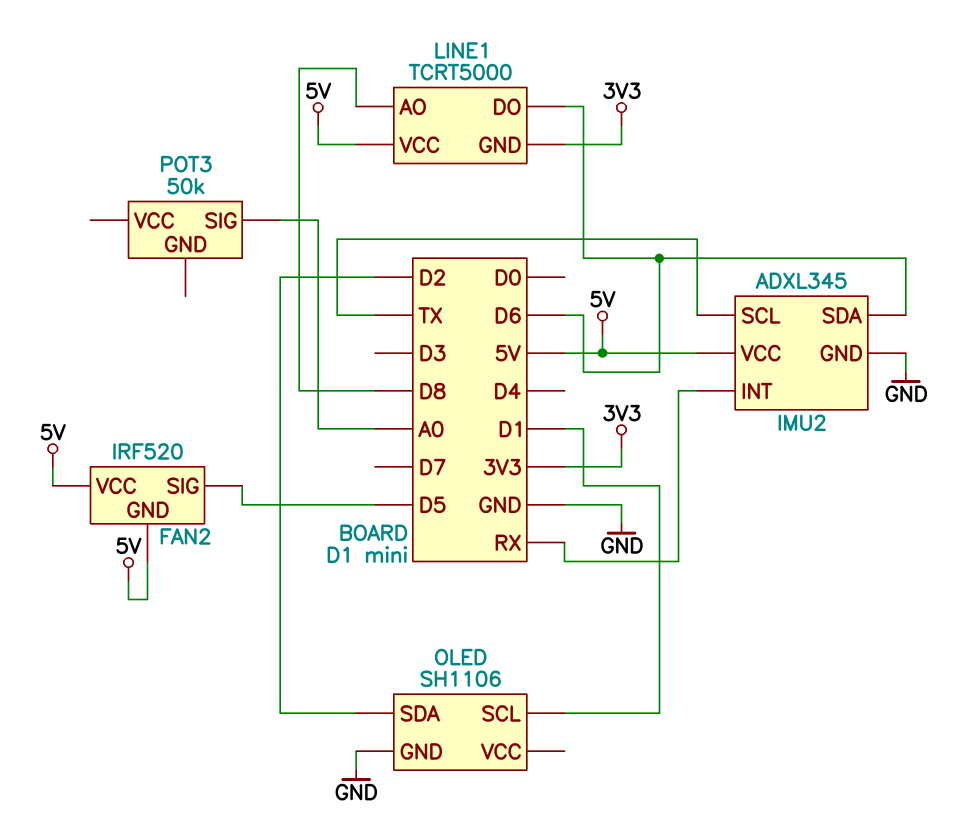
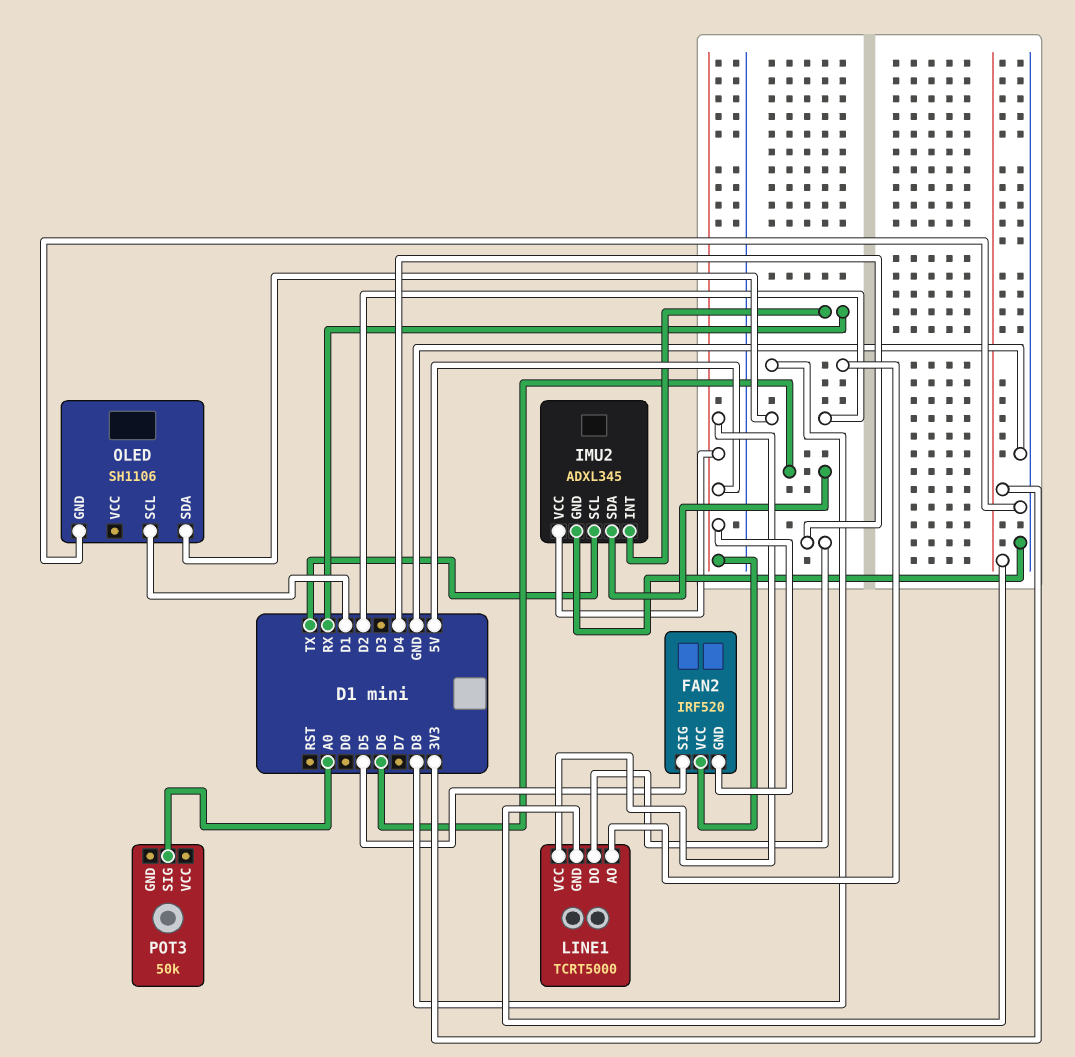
LINE1 pin DO: D6 -> D4

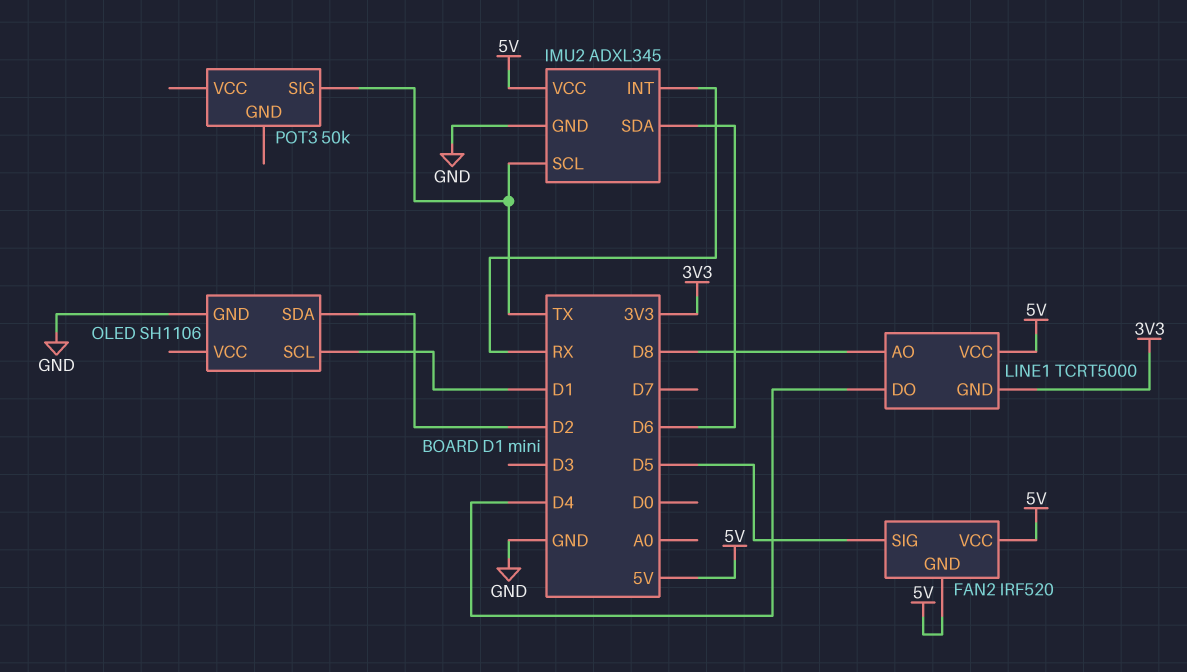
POT3 pin SIG: A0 -> TX

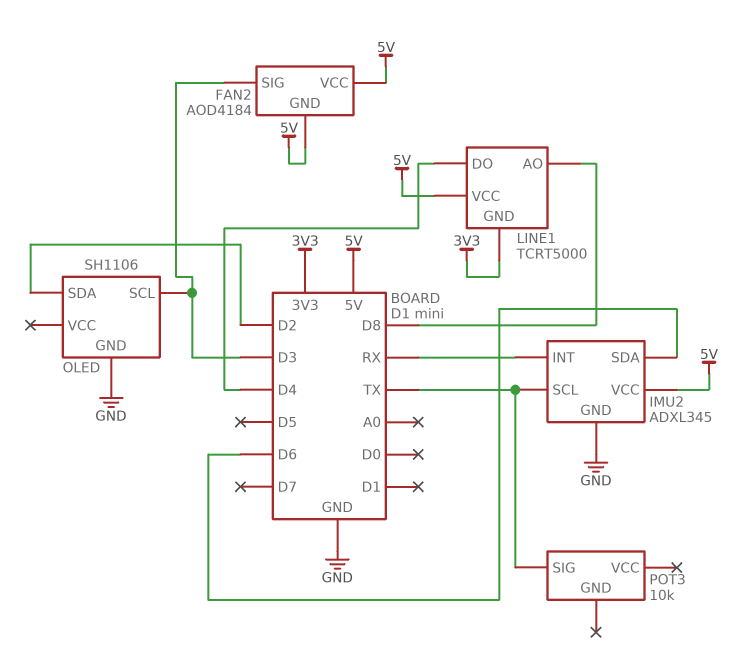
FAN2: IRF520 -> AOD4184
FAN2 pin SIG: D5 -> D3
OLED pin SCL: D1 -> D3
POT3: 50k -> 10k

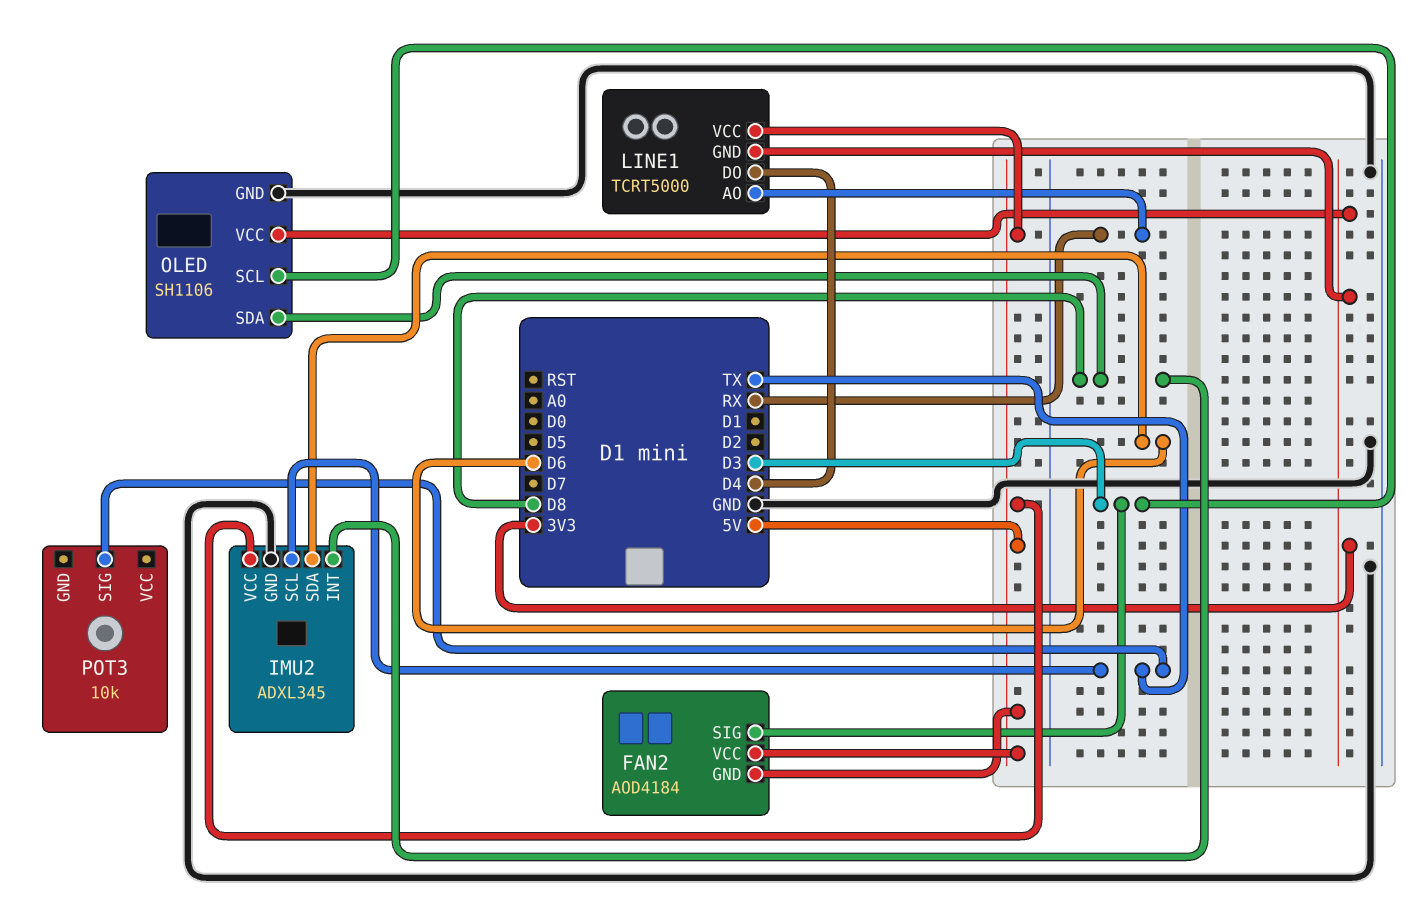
IMU2 pin INT: RX -> D8
LINE1 pin AO: D8 -> RX
OLED pin SDA: D2 -> D8
OLED pin VCC: none -> 3V3

